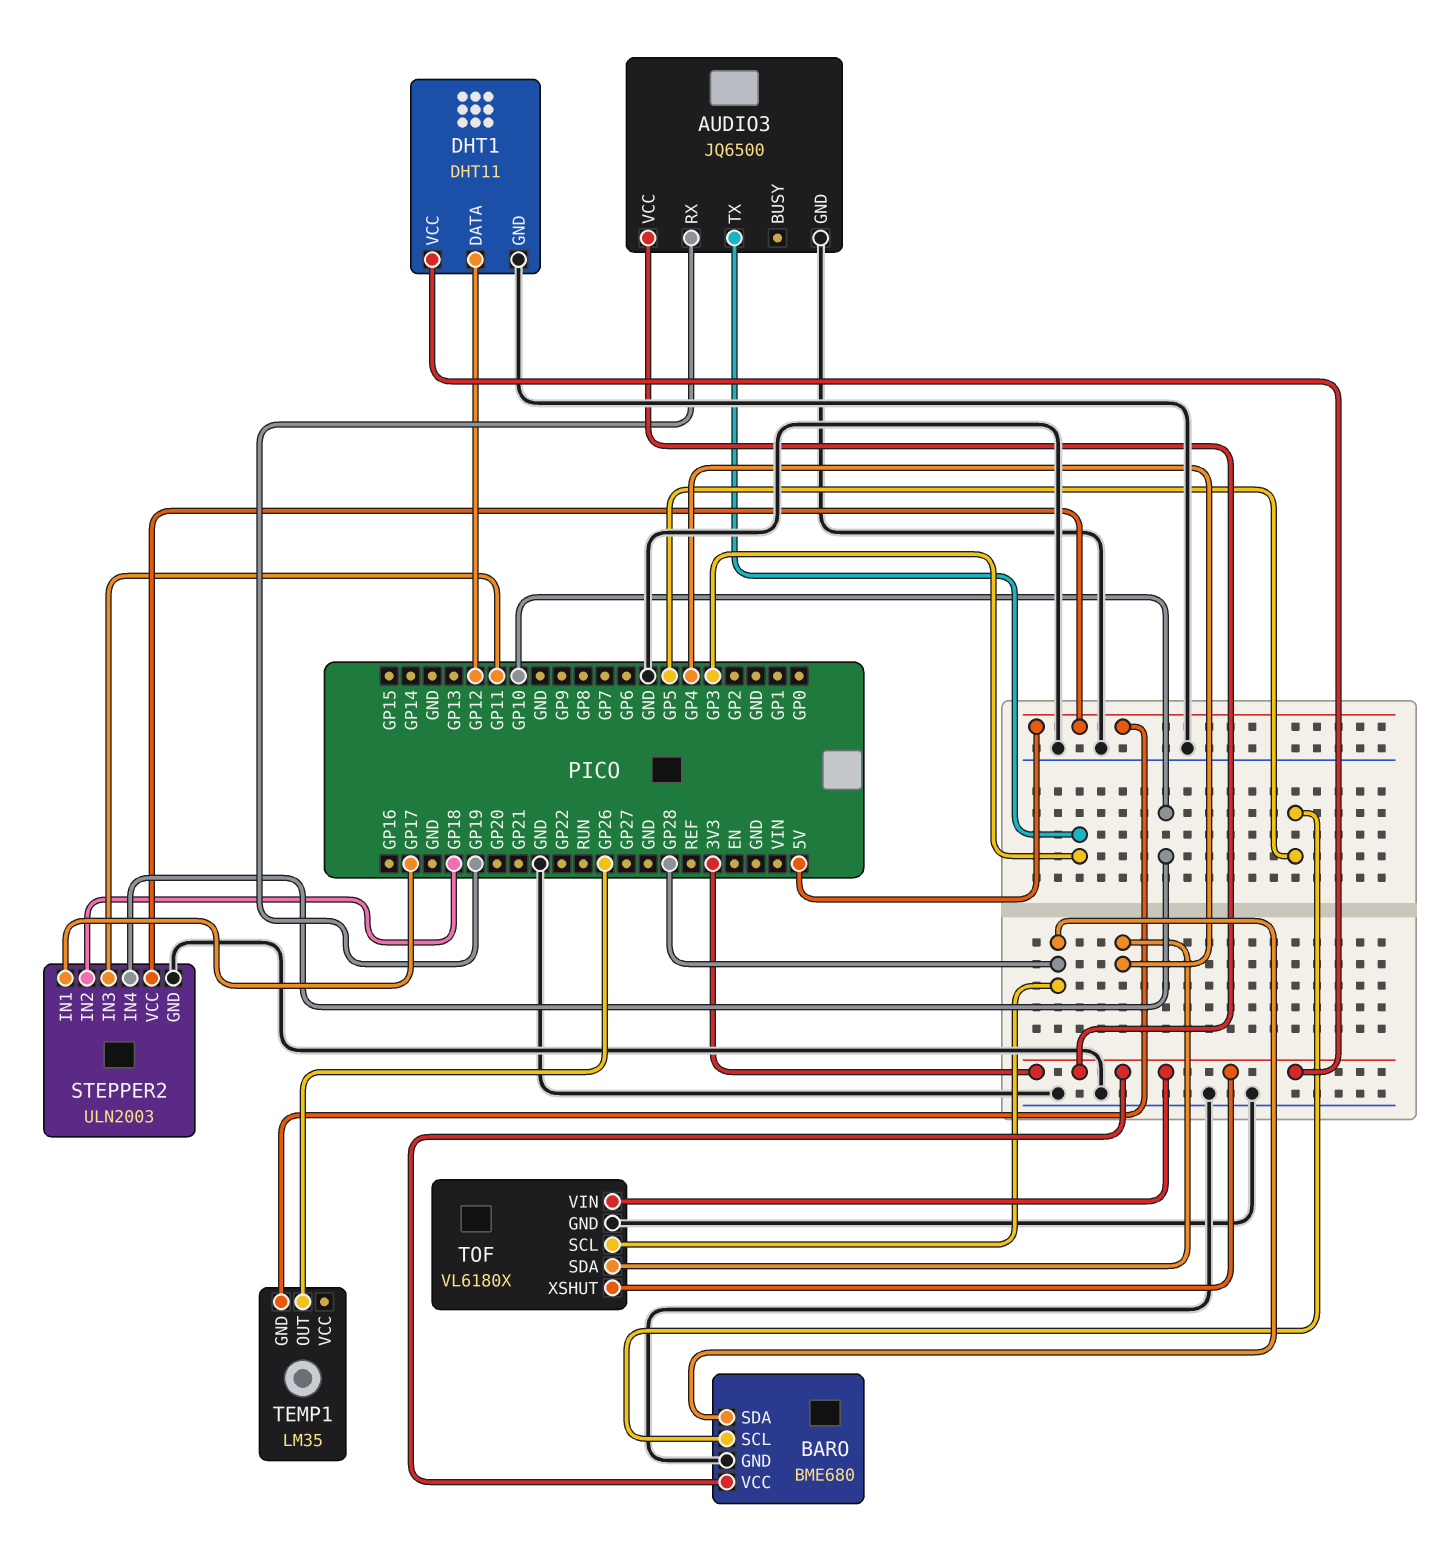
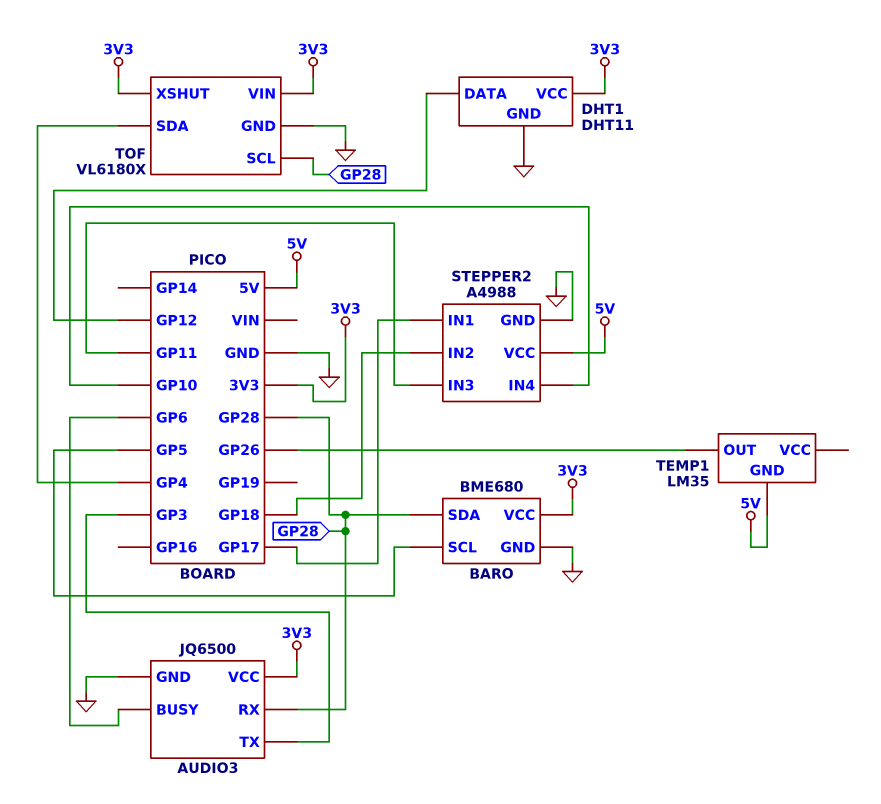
AUDIO3 pin BUSY: none -> GP6
AUDIO3 pin RX: GP19 -> GP28
STEPPER2: ULN2003 -> A4988

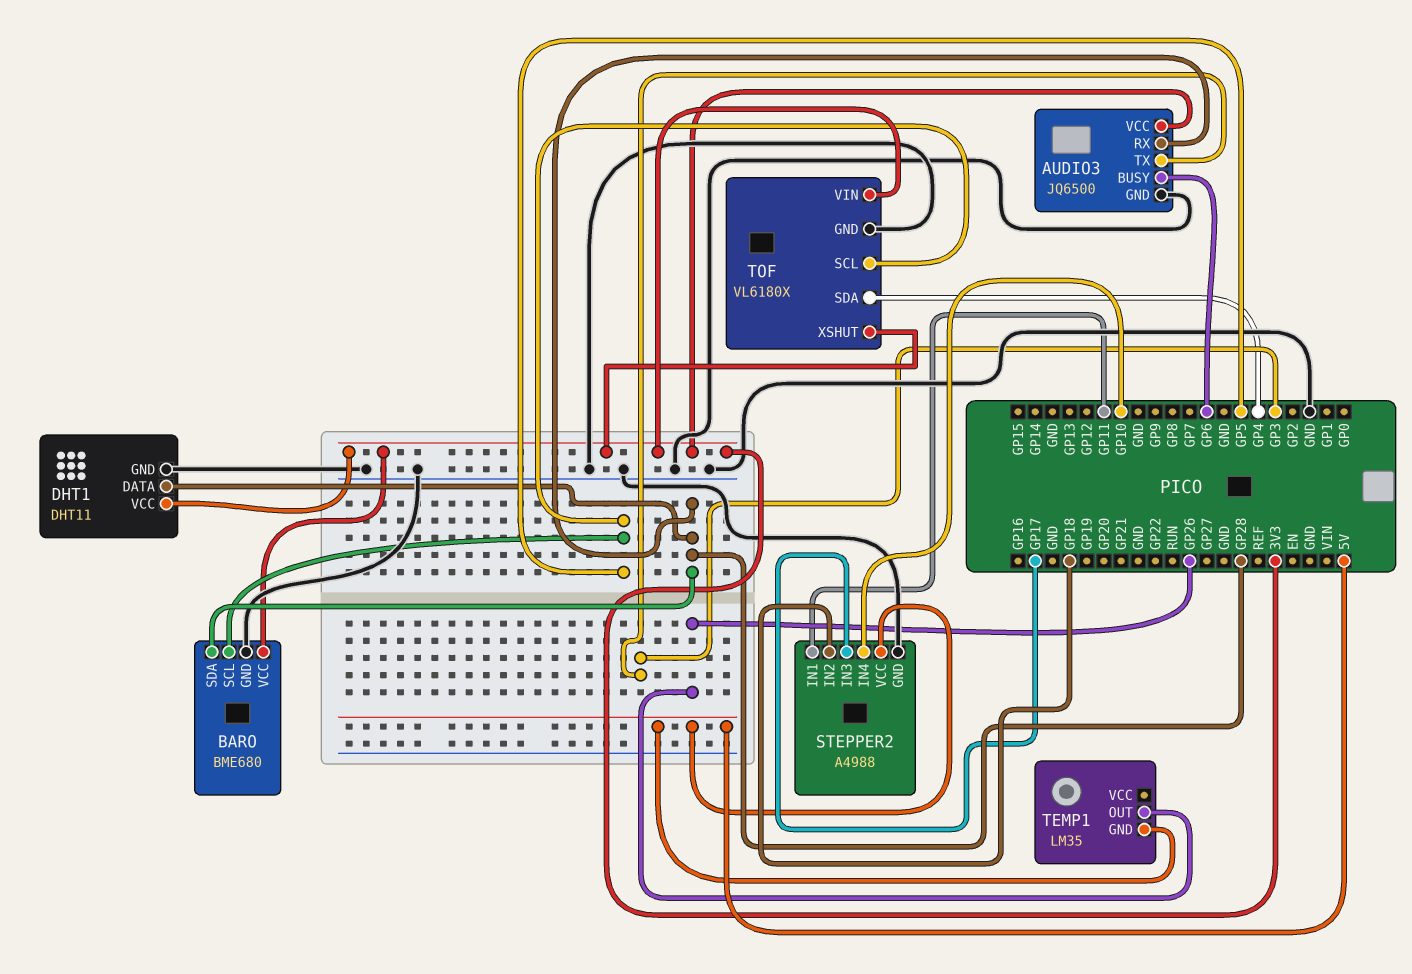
DHT1 pin DATA: GP12 -> GP28
STEPPER2 pin IN1: GP17 -> GP11
STEPPER2 pin IN3: GP11 -> GP17
TOF pin SCL: GP28 -> GP5

